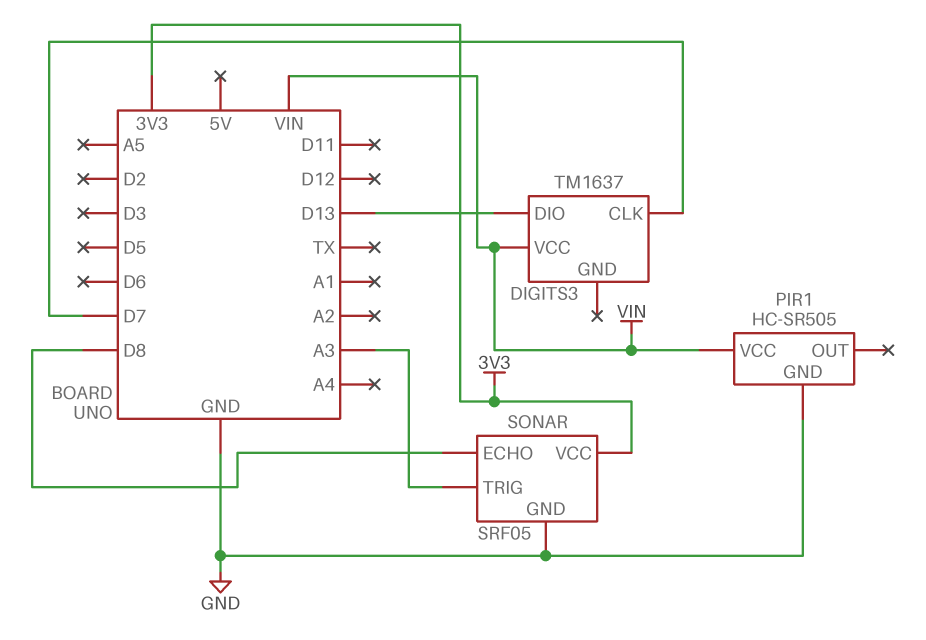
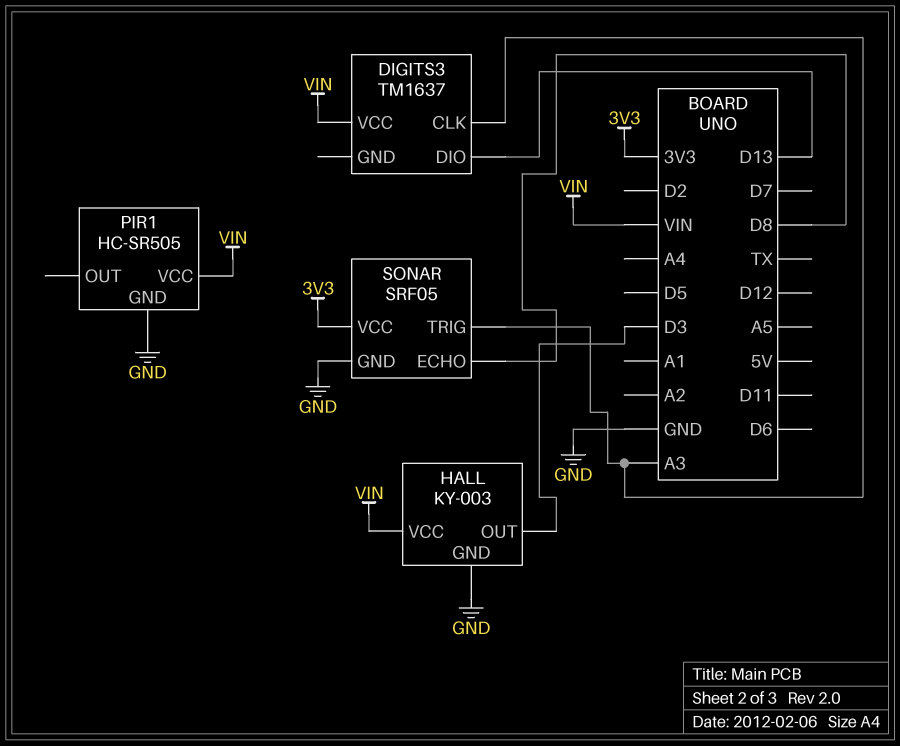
DIGITS3 pin CLK: D7 -> A3
HALL: none -> KY-003
HALL pin GND: none -> GND
HALL pin OUT: none -> D3
HALL pin VCC: none -> VIN

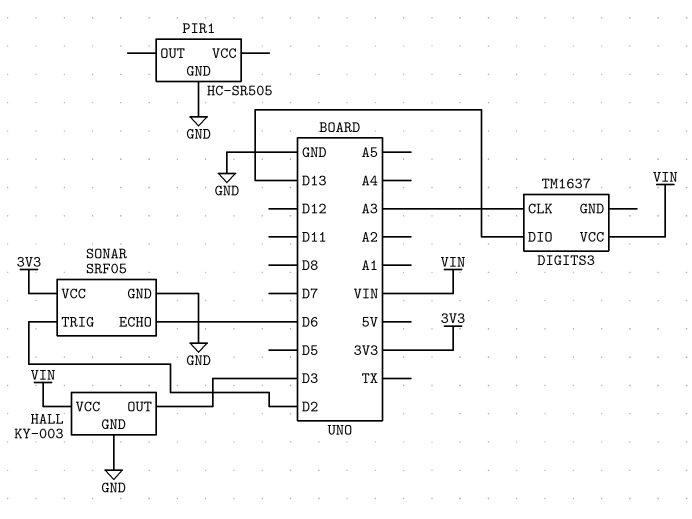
PIR1 pin VCC: VIN -> none
SONAR pin ECHO: D8 -> D6
SONAR pin TRIG: A3 -> D2

